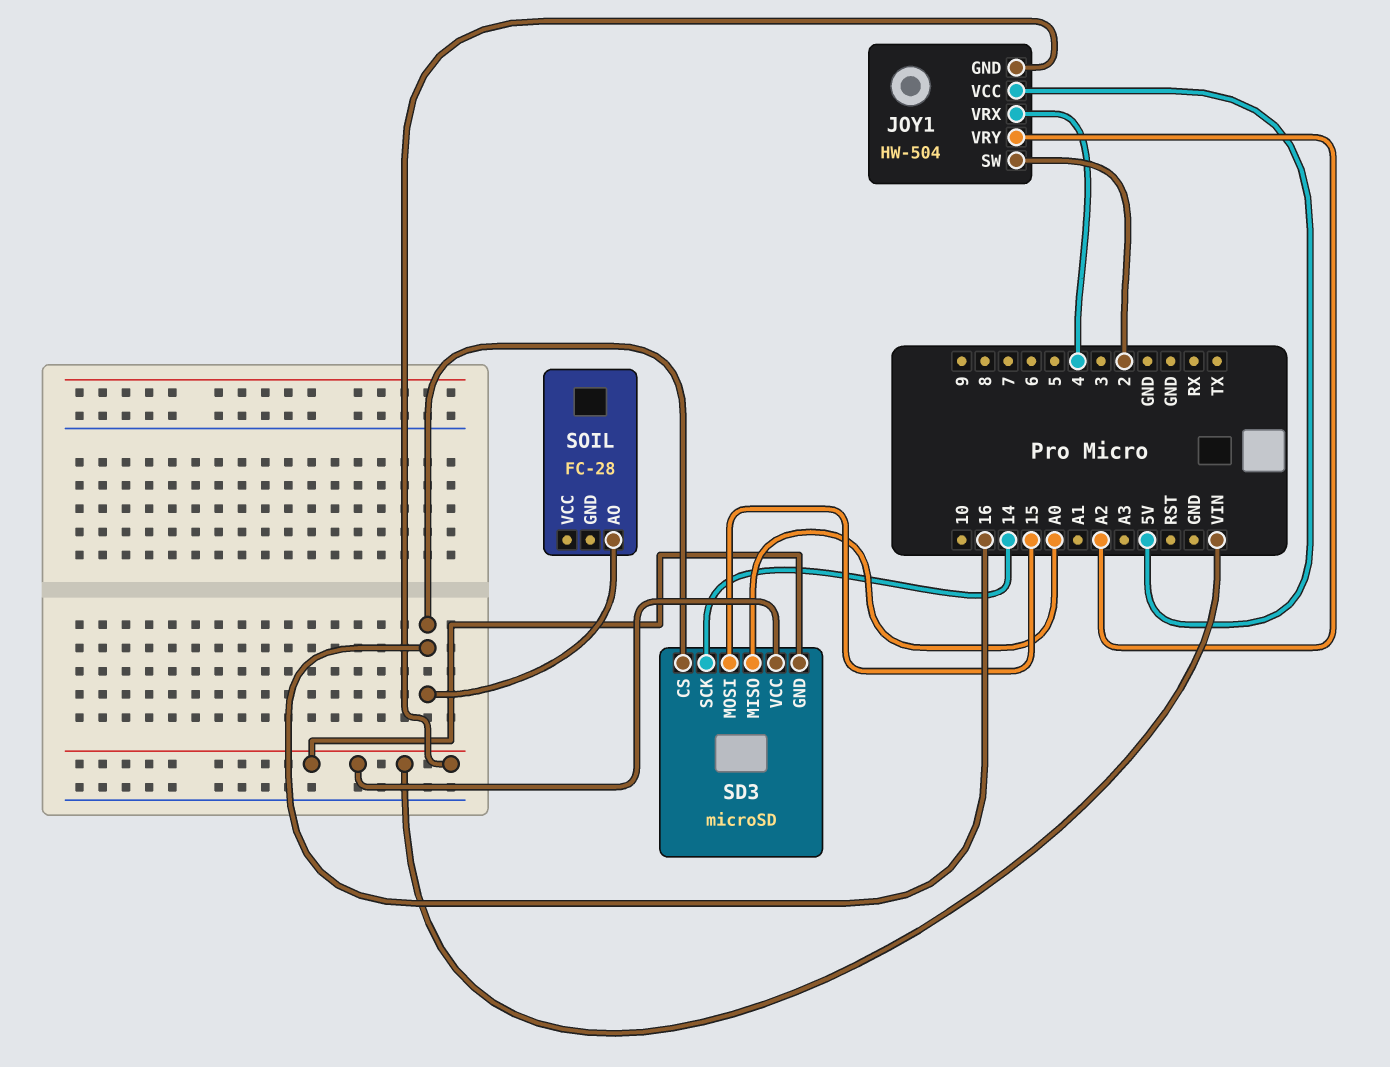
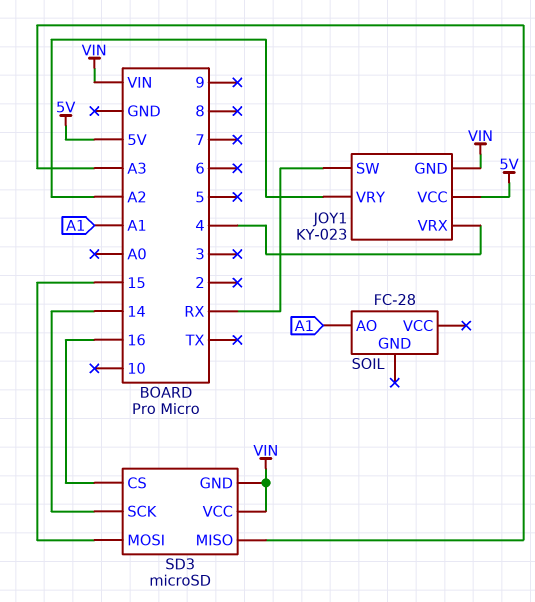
JOY1: HW-504 -> KY-023
JOY1 pin SW: 2 -> RX
SD3 pin MISO: A0 -> A3
SOIL pin AO: 16 -> A1

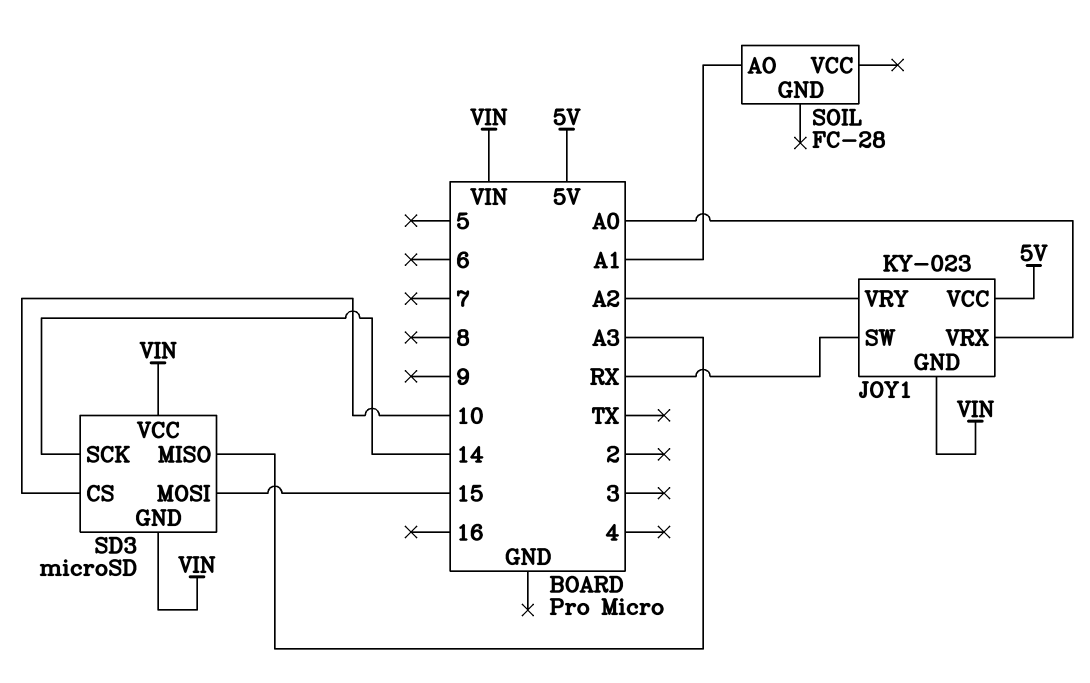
JOY1 pin VRX: 4 -> A0
SD3 pin CS: 16 -> 10

